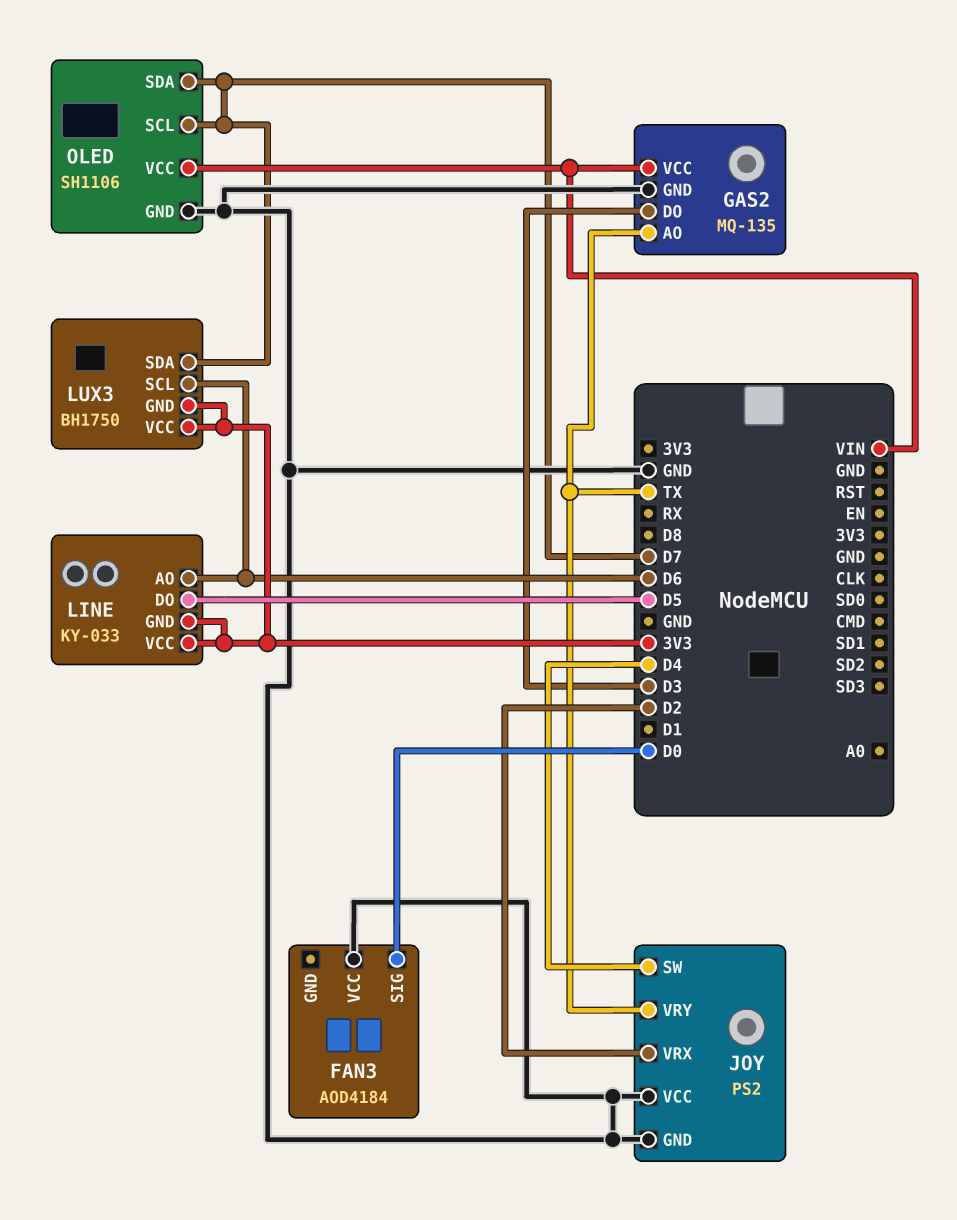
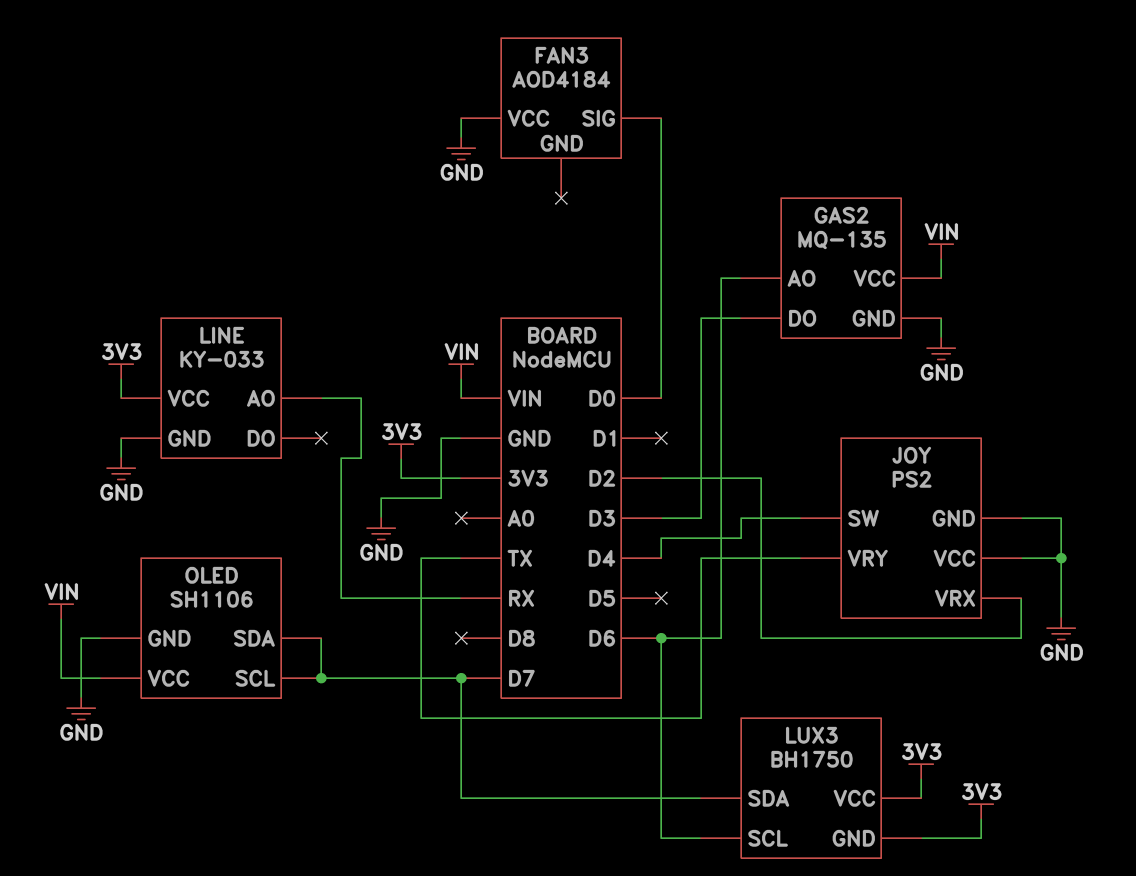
GAS2 pin AO: TX -> D6
LINE pin AO: D6 -> RX
LINE pin DO: D5 -> none
LINE pin GND: 3V3 -> GND

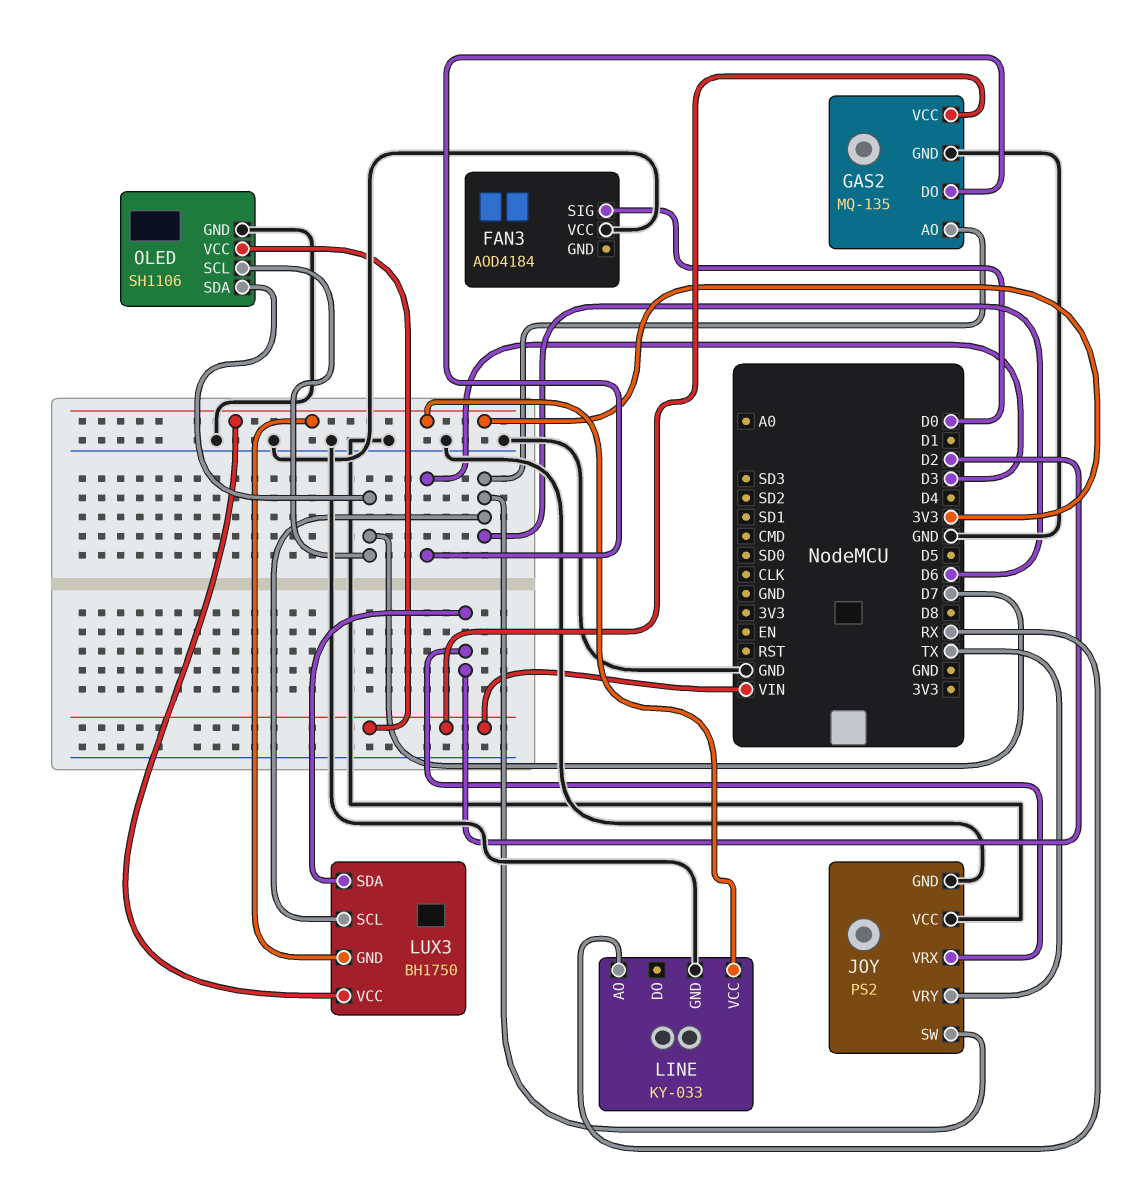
JOY pin SW: D4 -> D6
LUX3 pin SDA: D7 -> D2

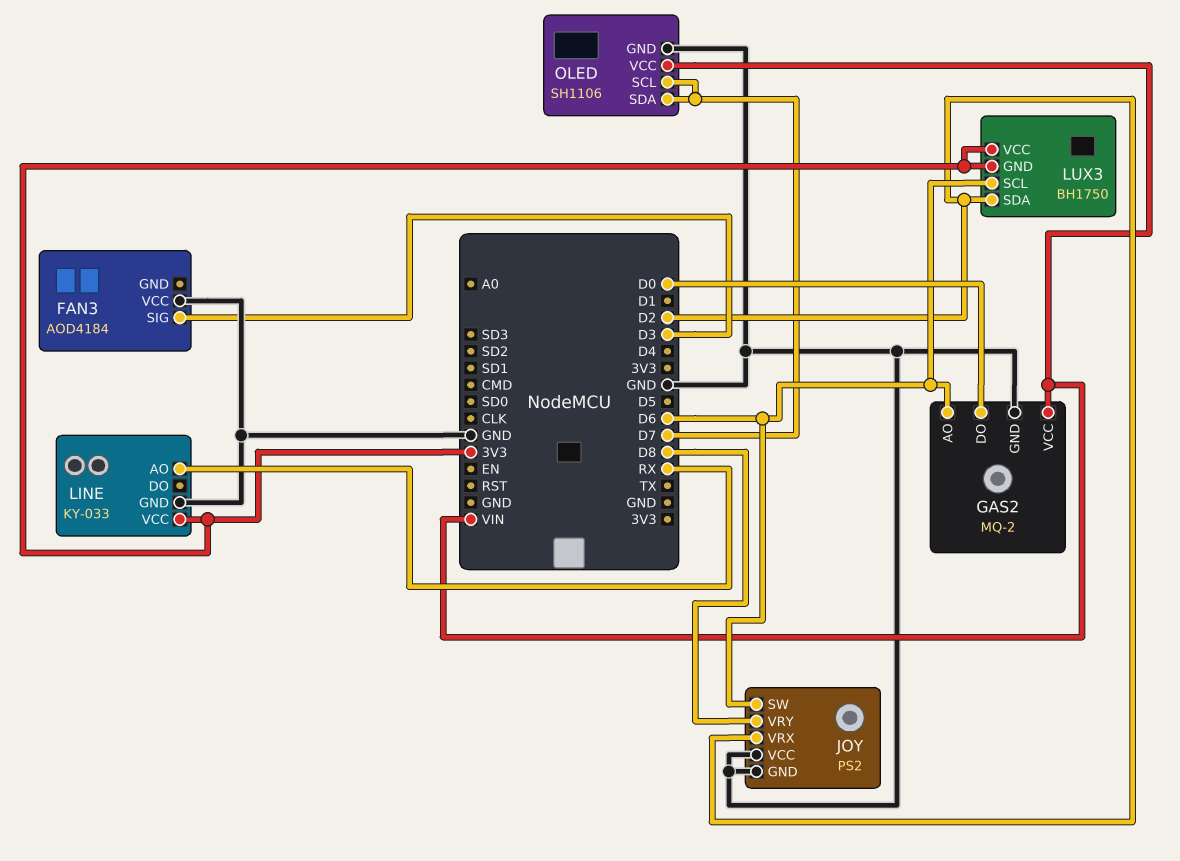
FAN3 pin SIG: D0 -> D3
GAS2: MQ-135 -> MQ-2
GAS2 pin DO: D3 -> D0
JOY pin VRY: TX -> D8

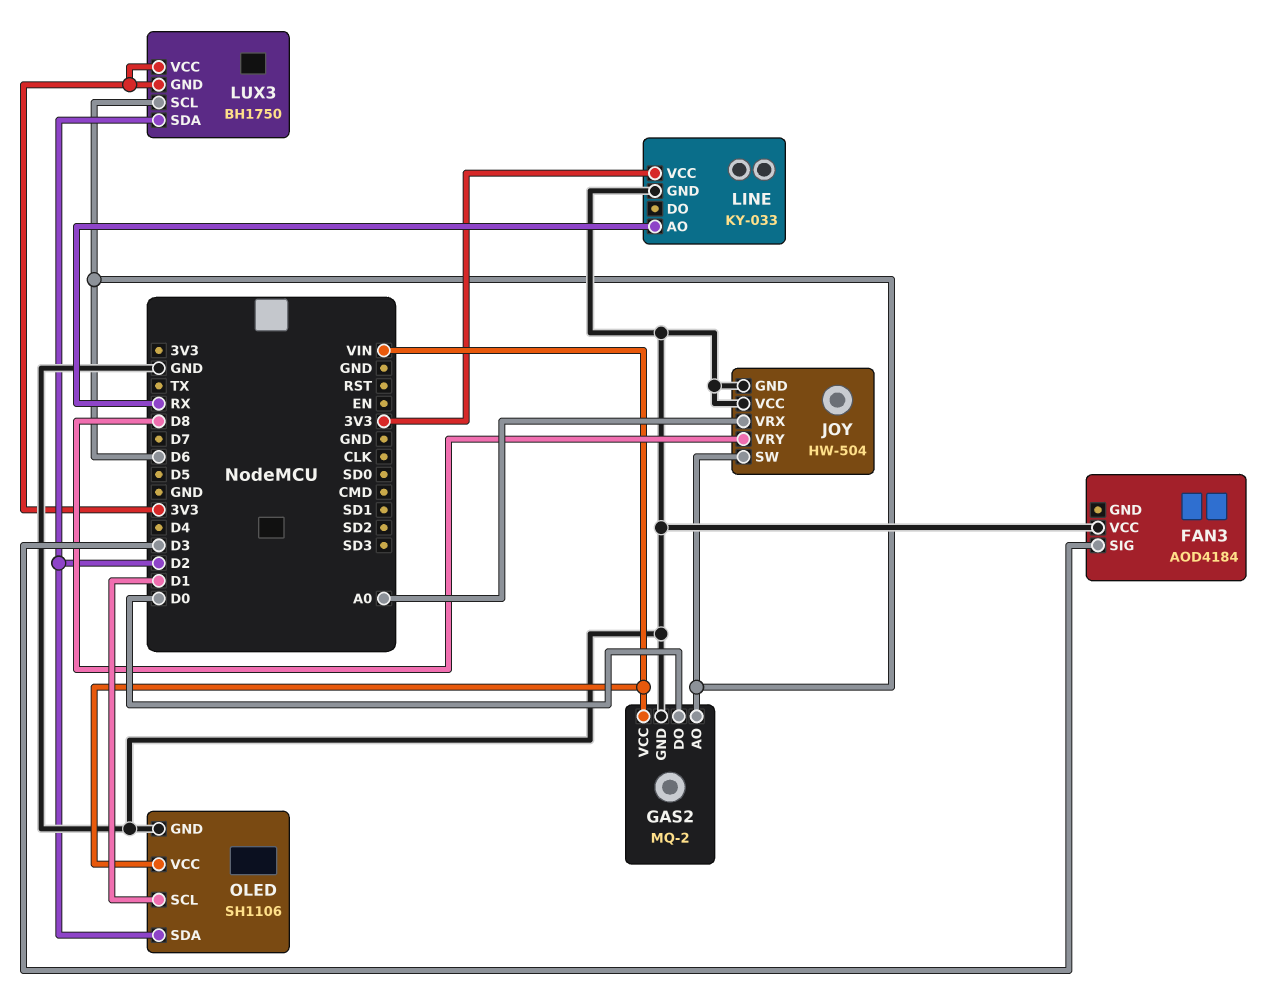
JOY: PS2 -> HW-504
JOY pin VRX: D2 -> A0
OLED pin SCL: D7 -> D1
OLED pin SDA: D7 -> D2

